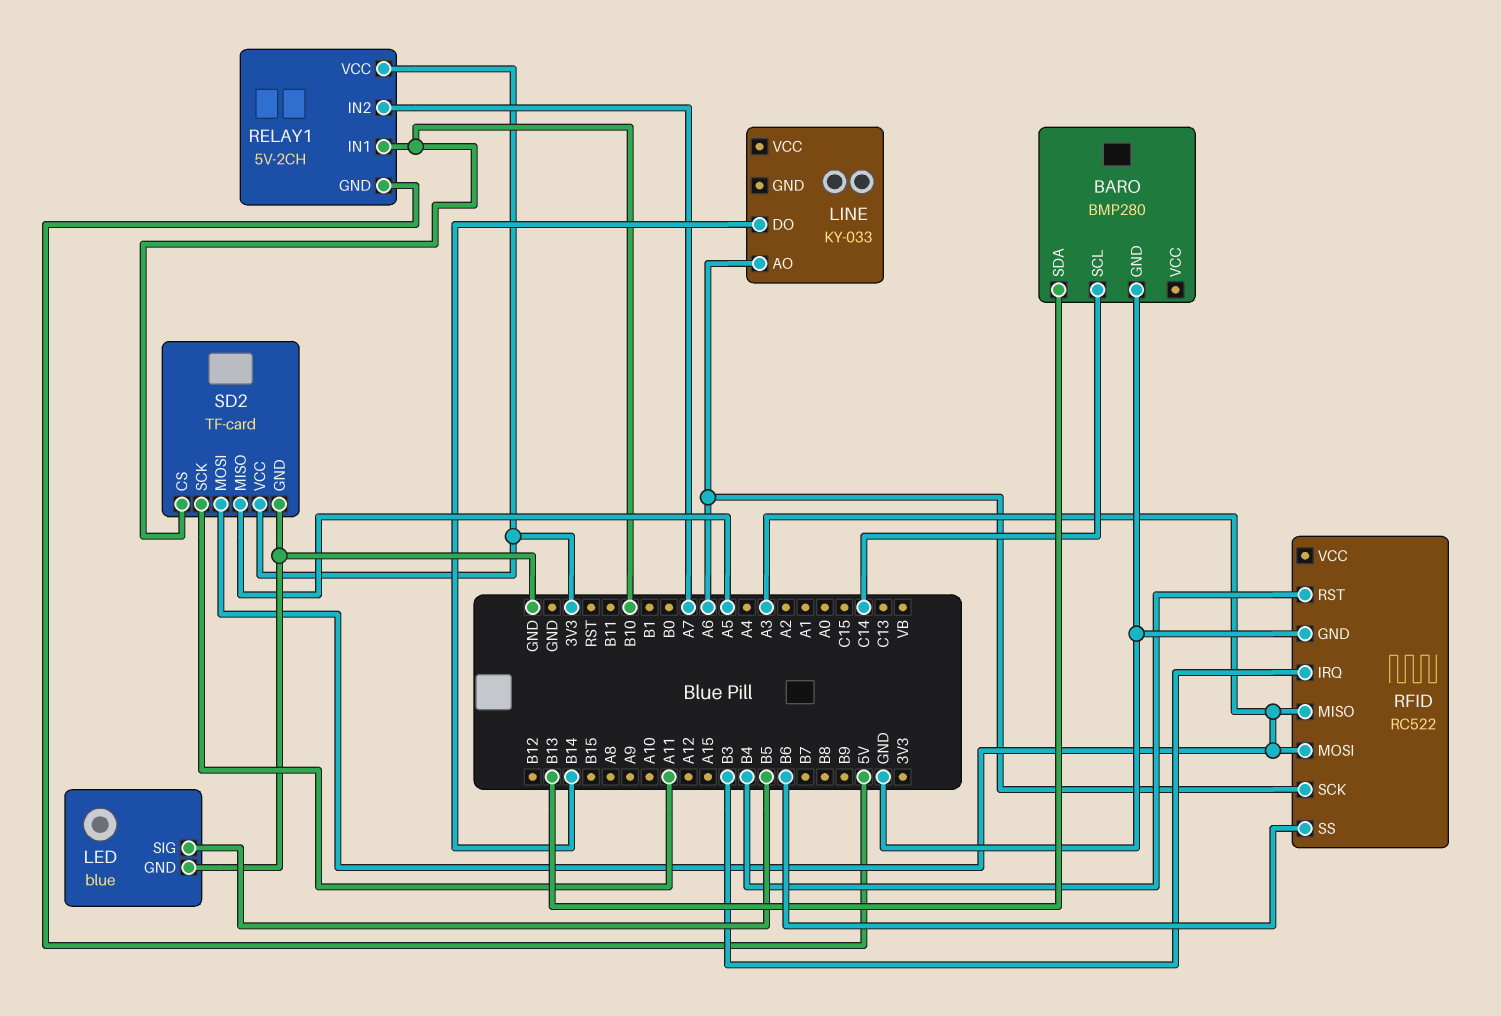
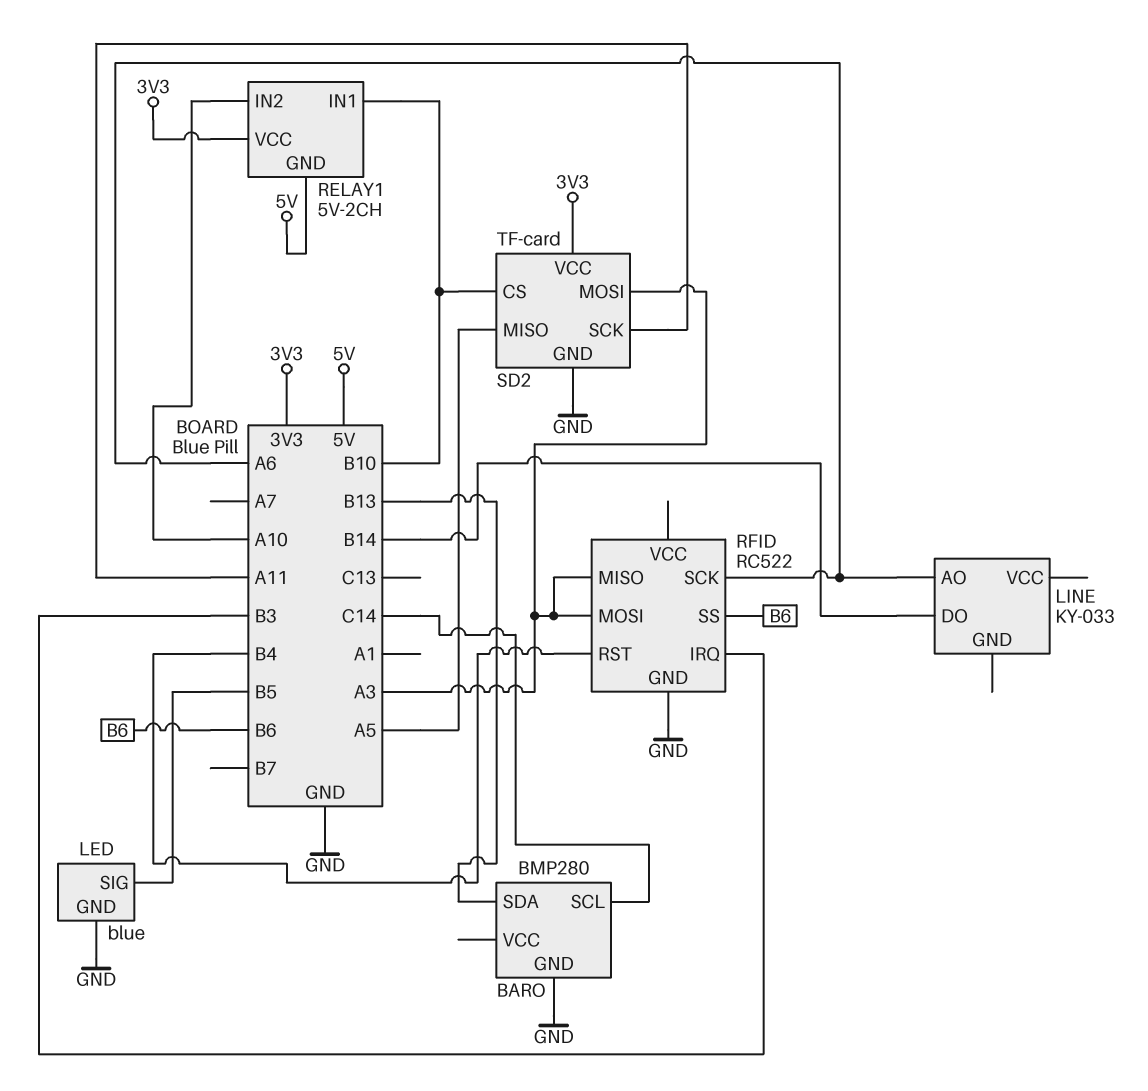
RELAY1 pin IN2: A7 -> A10

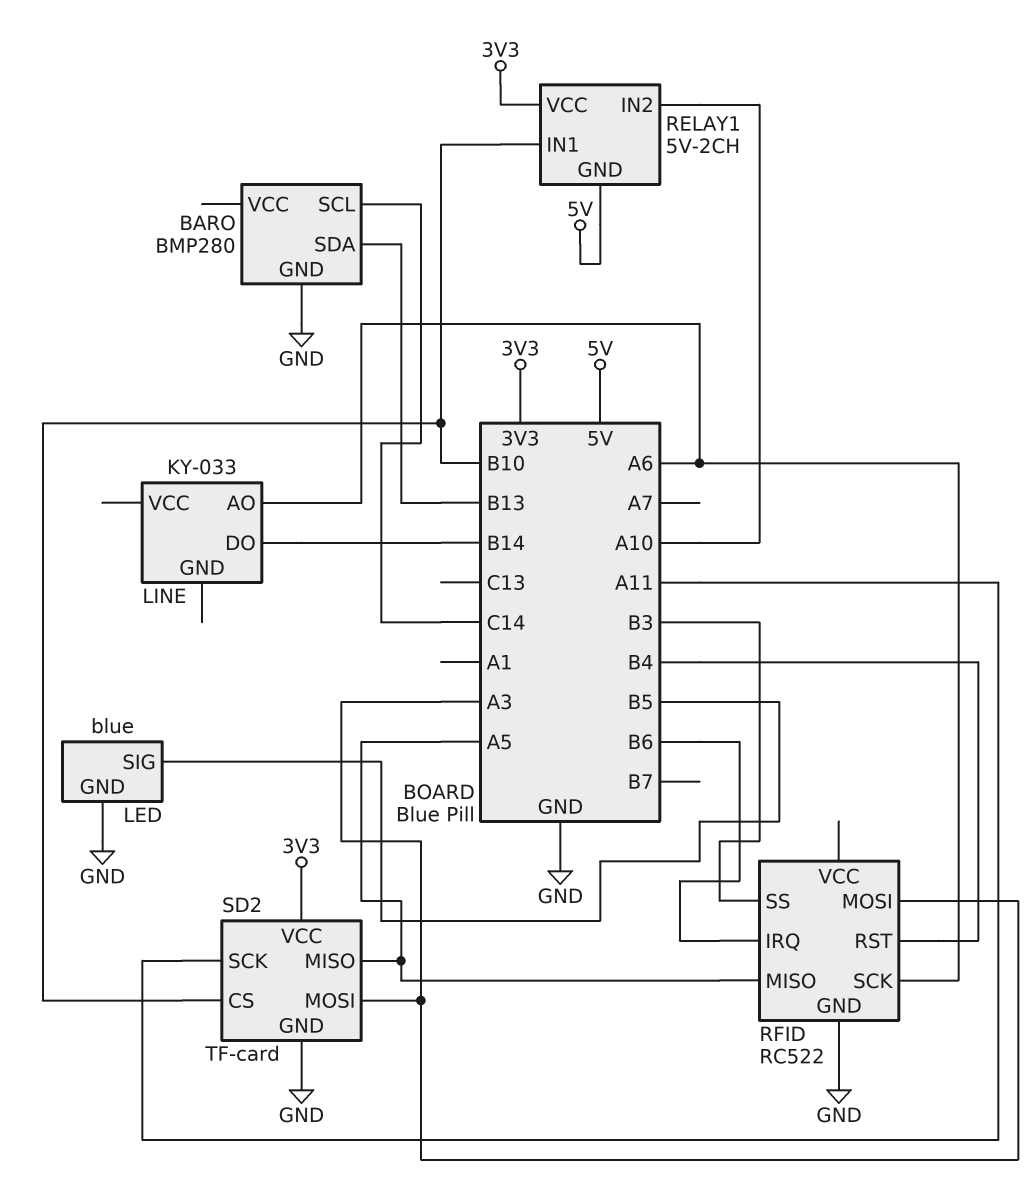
RFID pin IRQ: B3 -> B6
RFID pin MISO: A3 -> A5
RFID pin SS: B6 -> B3

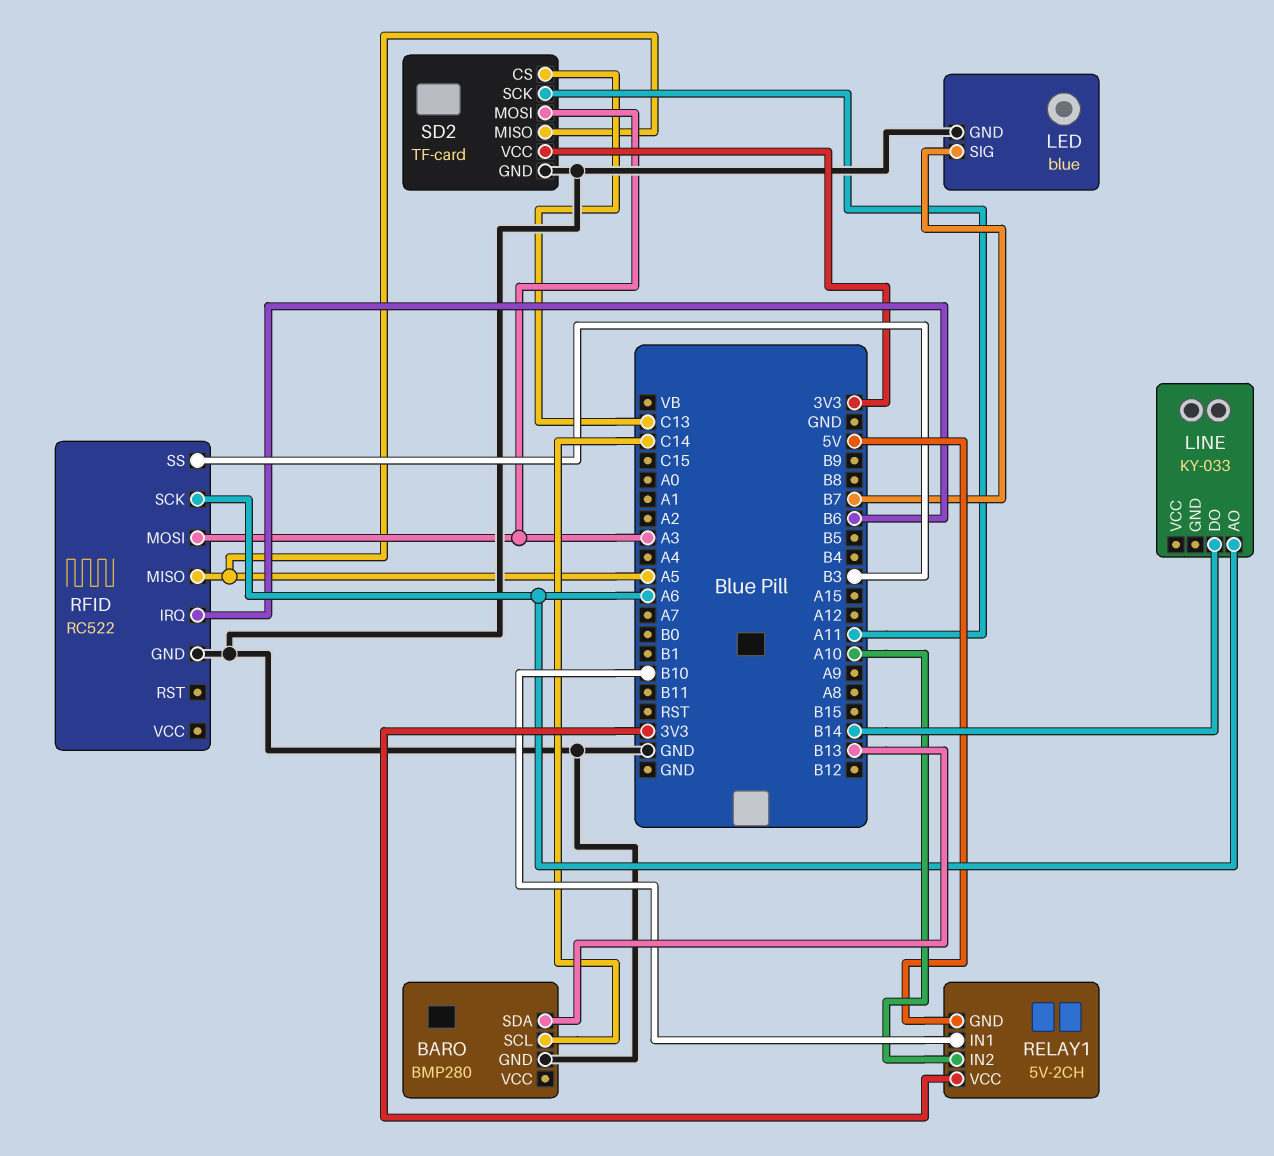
LED pin SIG: B5 -> B7
RFID pin RST: B4 -> none
SD2 pin CS: B10 -> C13

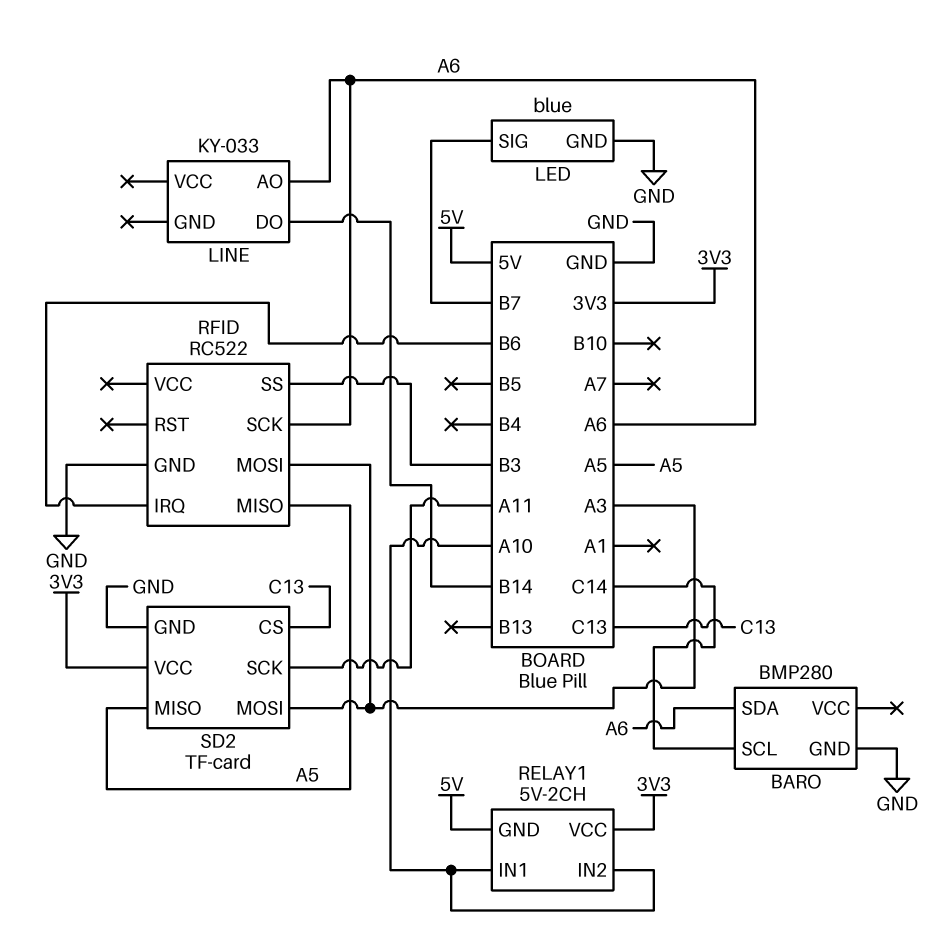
BARO pin SDA: B13 -> A6
RELAY1 pin IN1: B10 -> A10

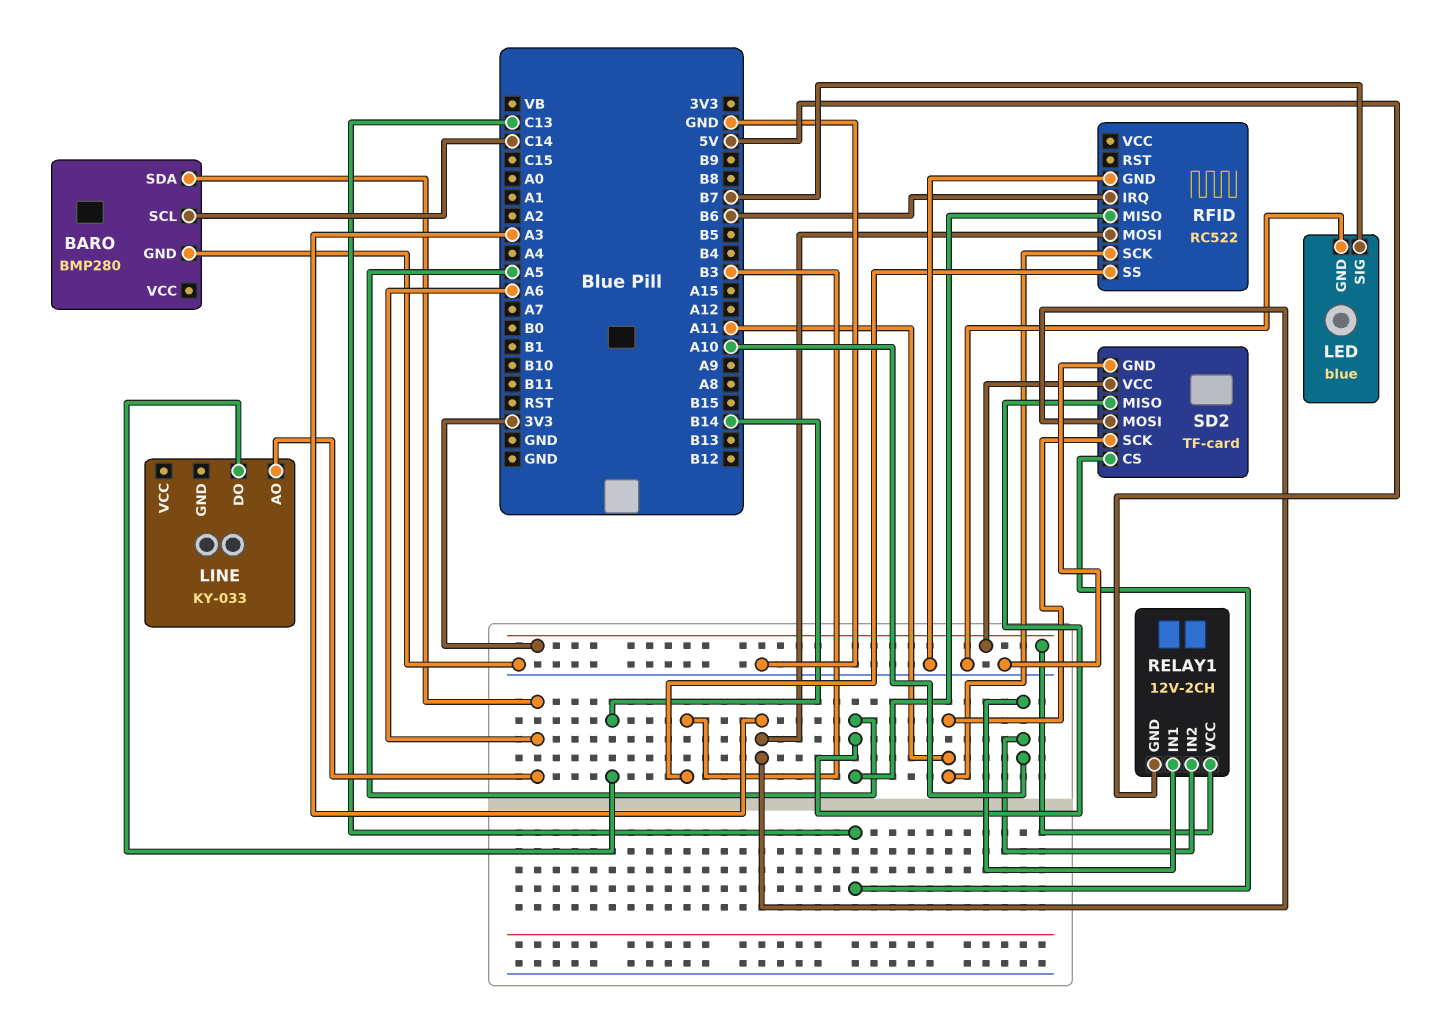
RELAY1: 5V-2CH -> 12V-2CH
RFID pin SCK: A6 -> A11

